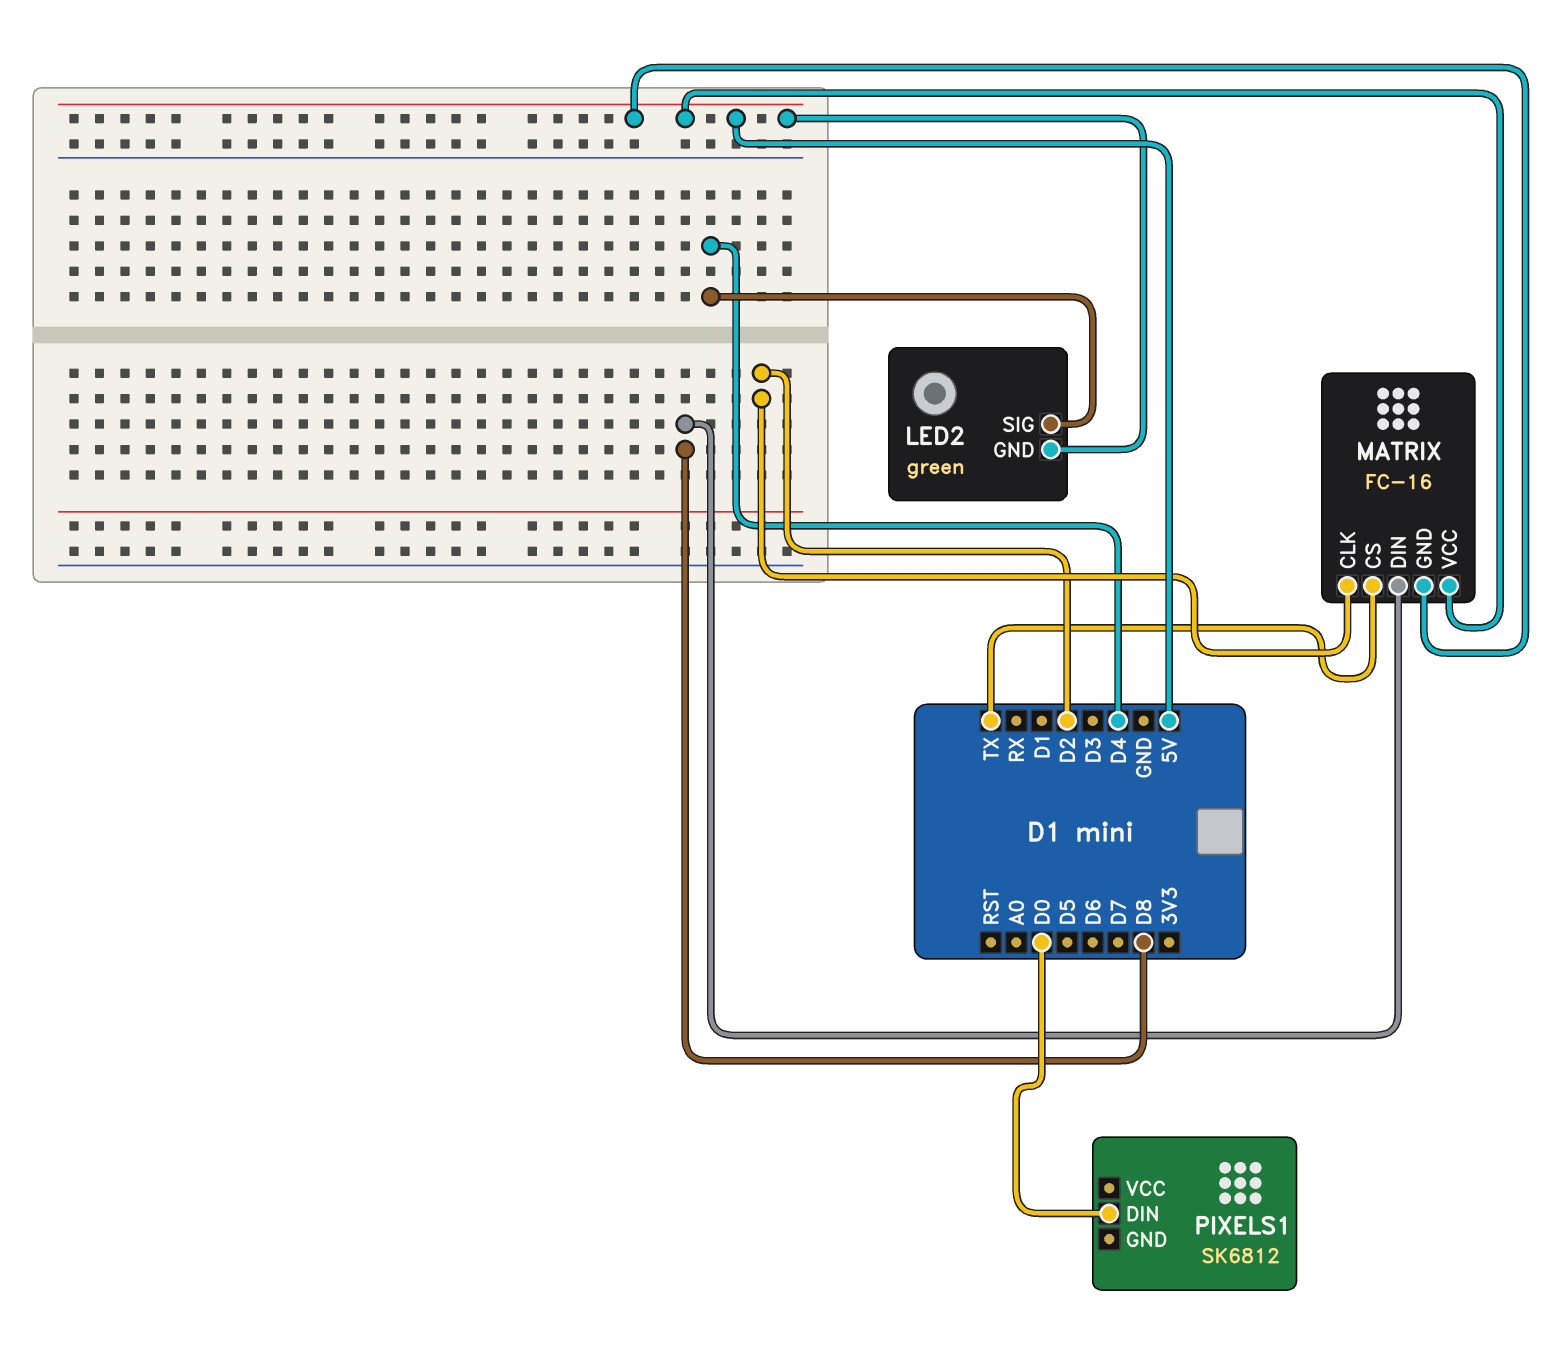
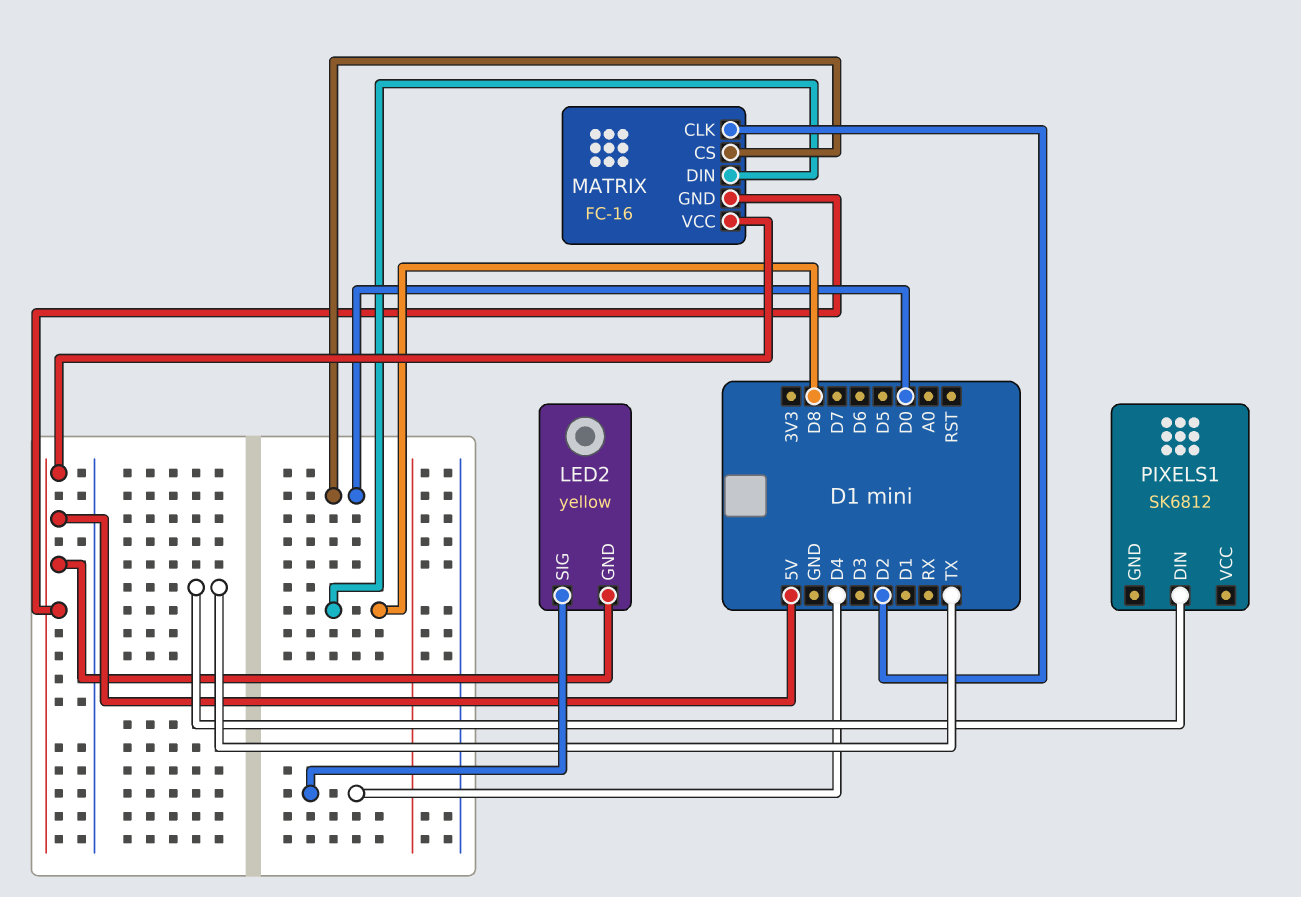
LED2: green -> yellow
MATRIX pin CS: TX -> D0
PIXELS1 pin DIN: D0 -> TX

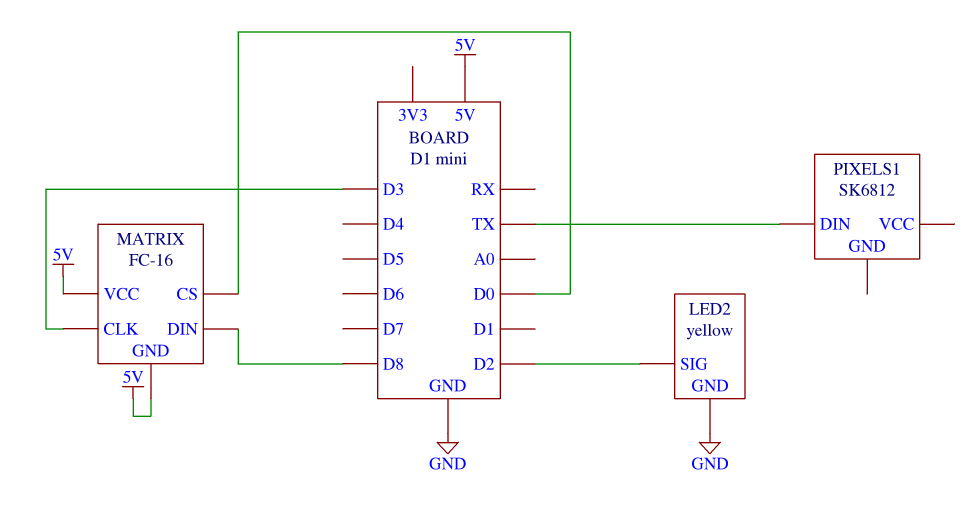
LED2 pin GND: 5V -> GND
LED2 pin SIG: D4 -> D2
MATRIX pin CLK: D2 -> D3

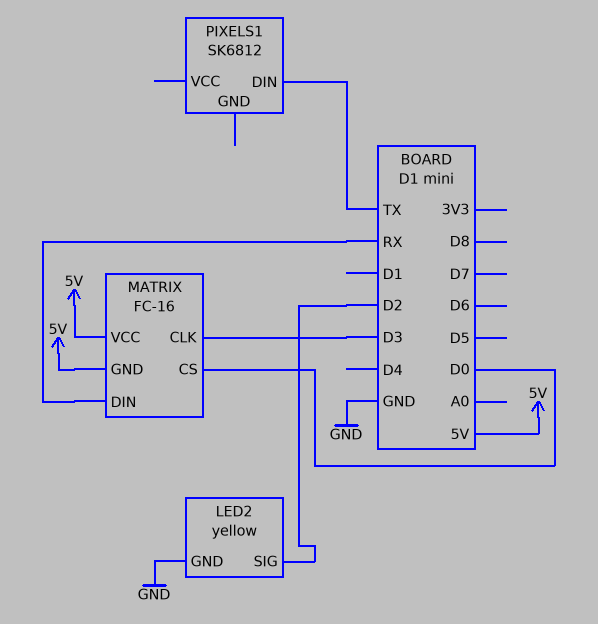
MATRIX pin DIN: D8 -> RX

